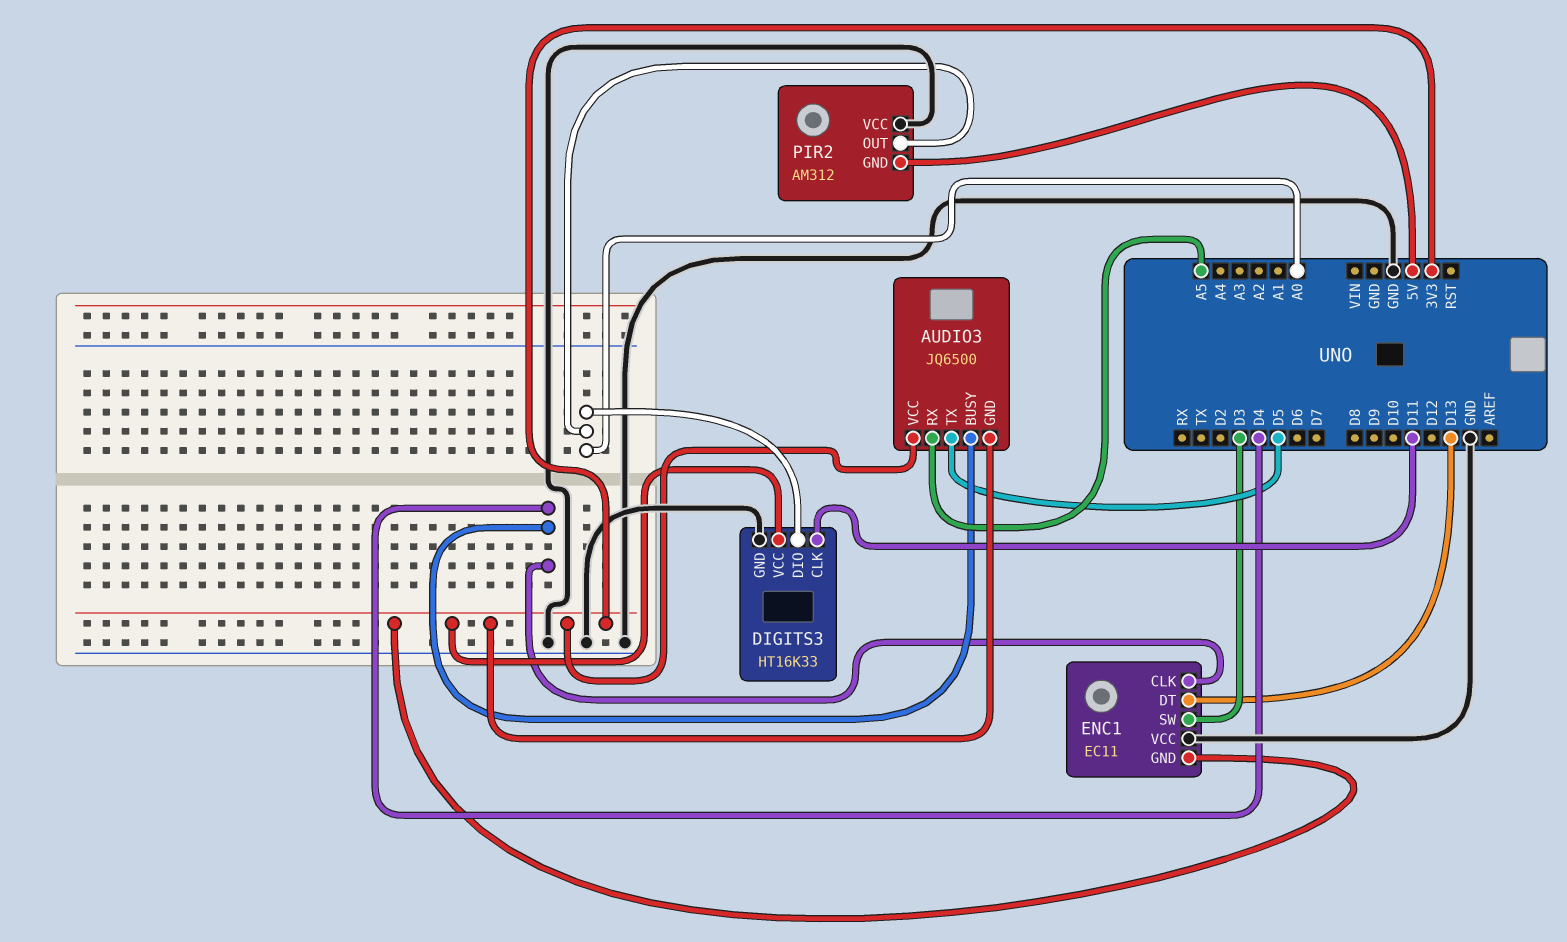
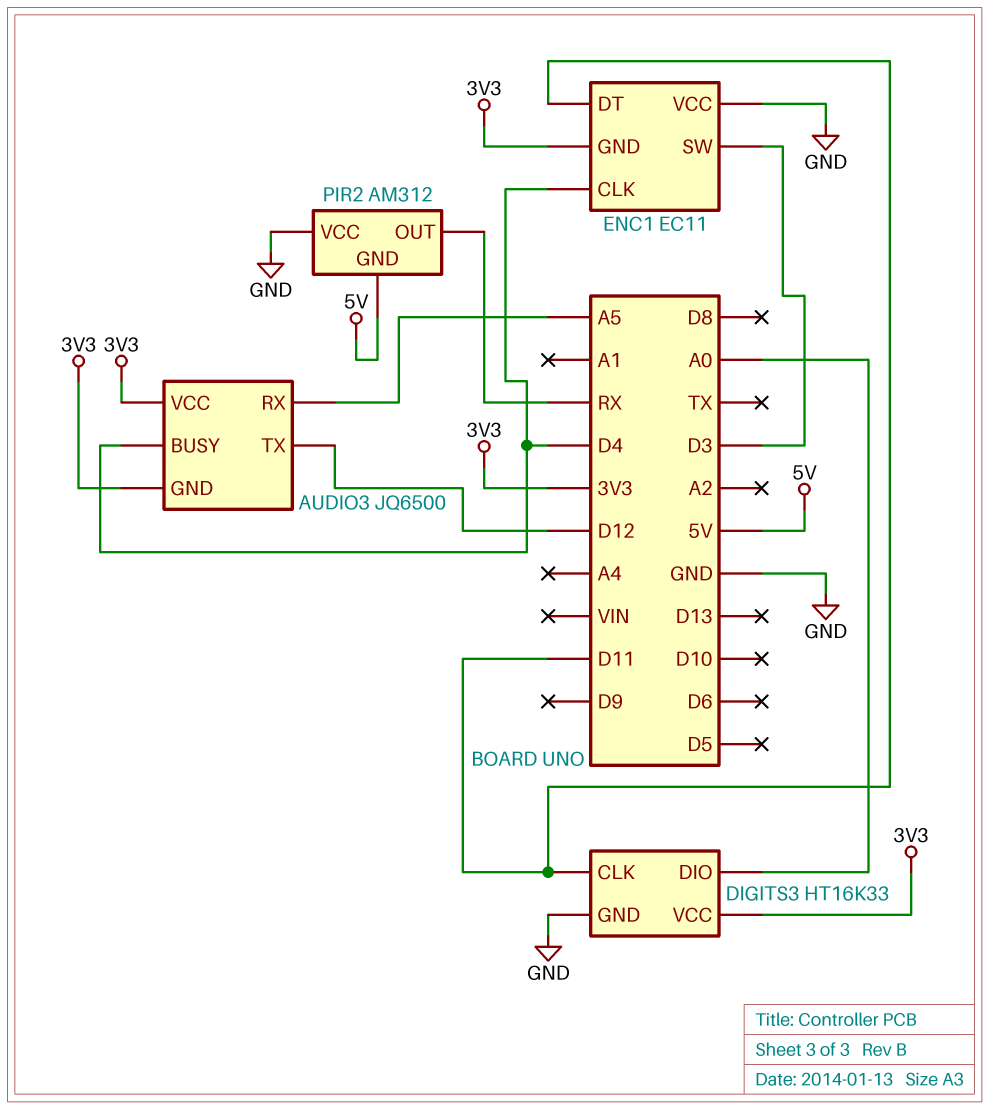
AUDIO3 pin TX: D5 -> D12
ENC1 pin DT: D13 -> D11
PIR2 pin OUT: A0 -> RX

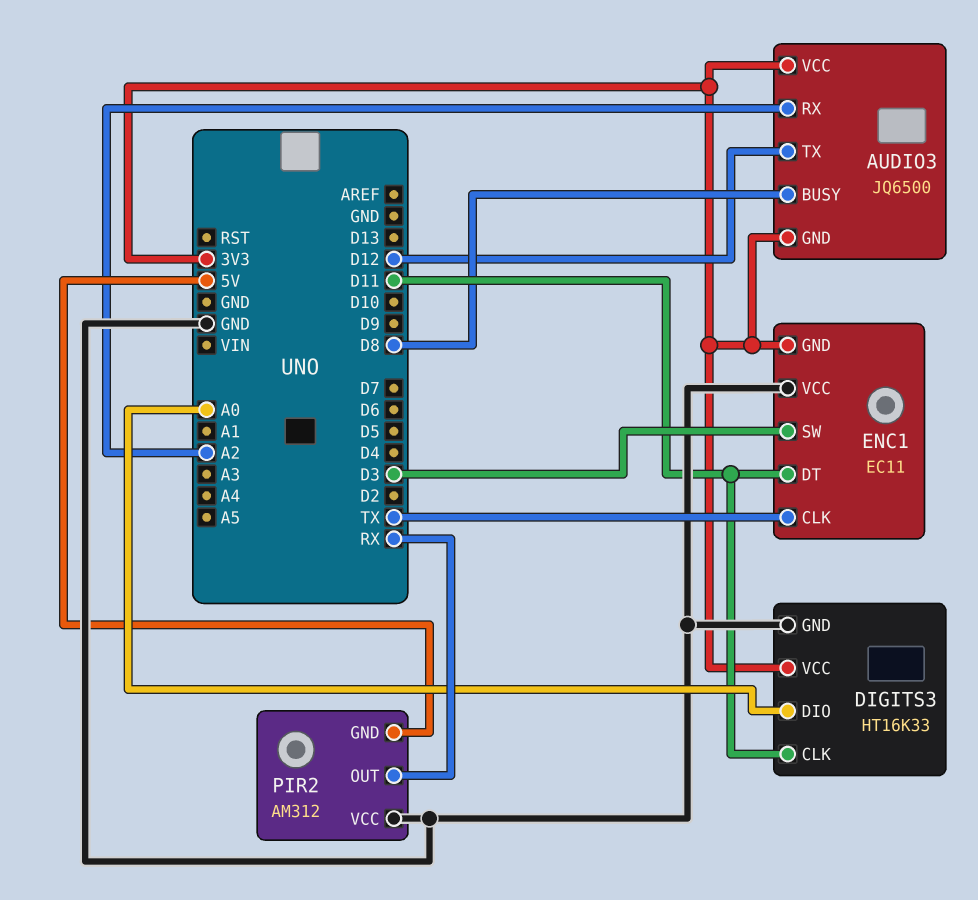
AUDIO3 pin BUSY: D4 -> D8
AUDIO3 pin RX: A5 -> A2
ENC1 pin CLK: D4 -> TX

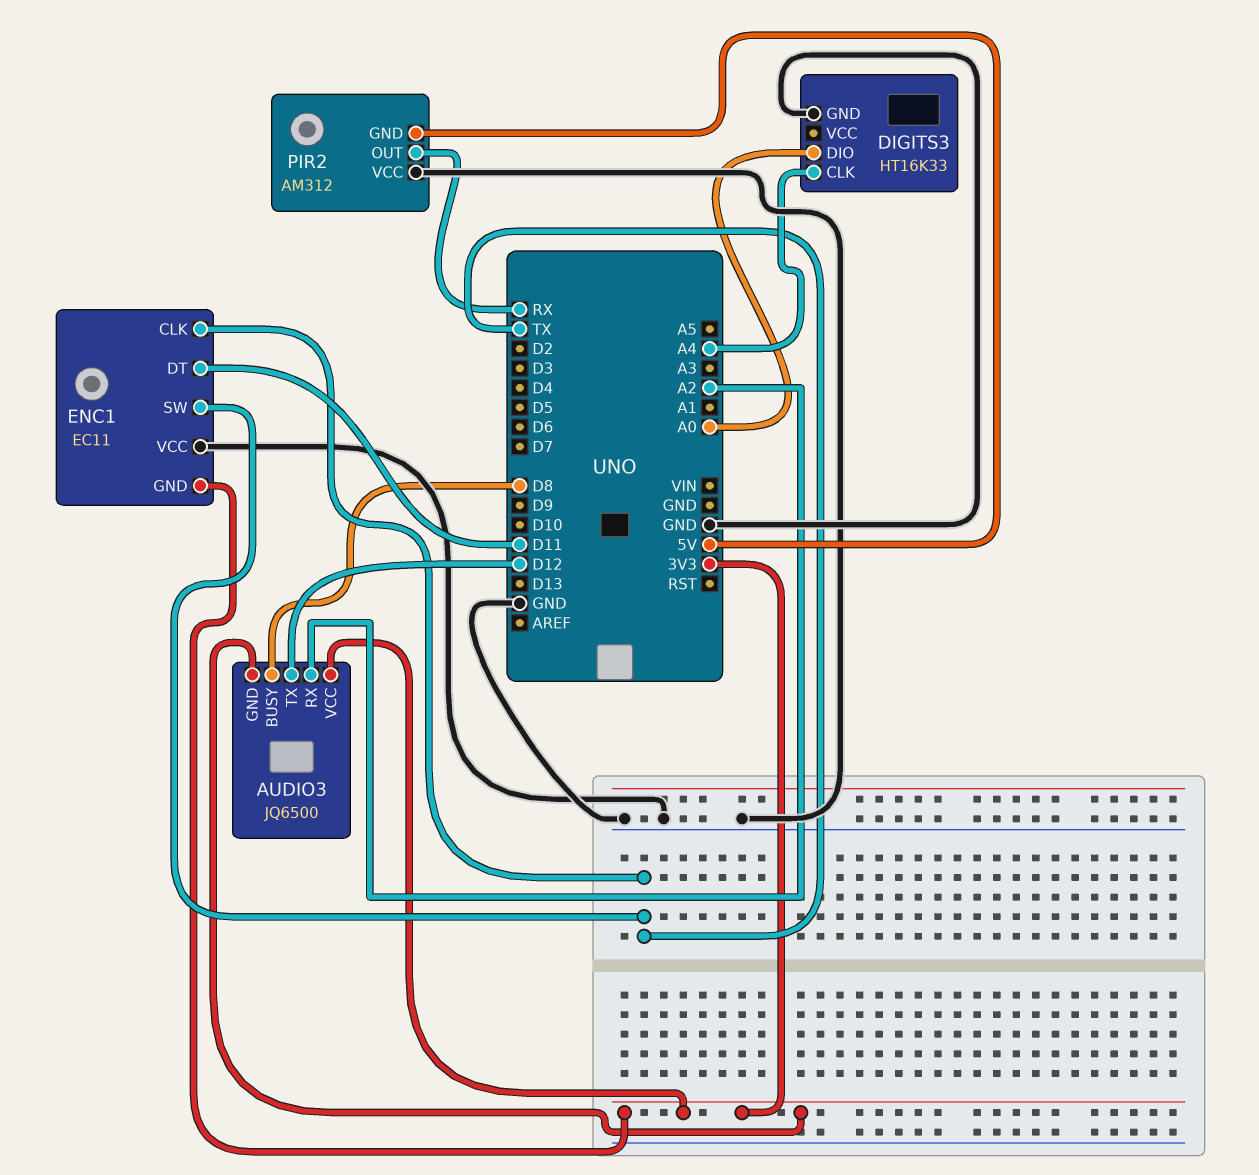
DIGITS3 pin CLK: D11 -> A4
DIGITS3 pin VCC: 3V3 -> none
ENC1 pin SW: D3 -> TX

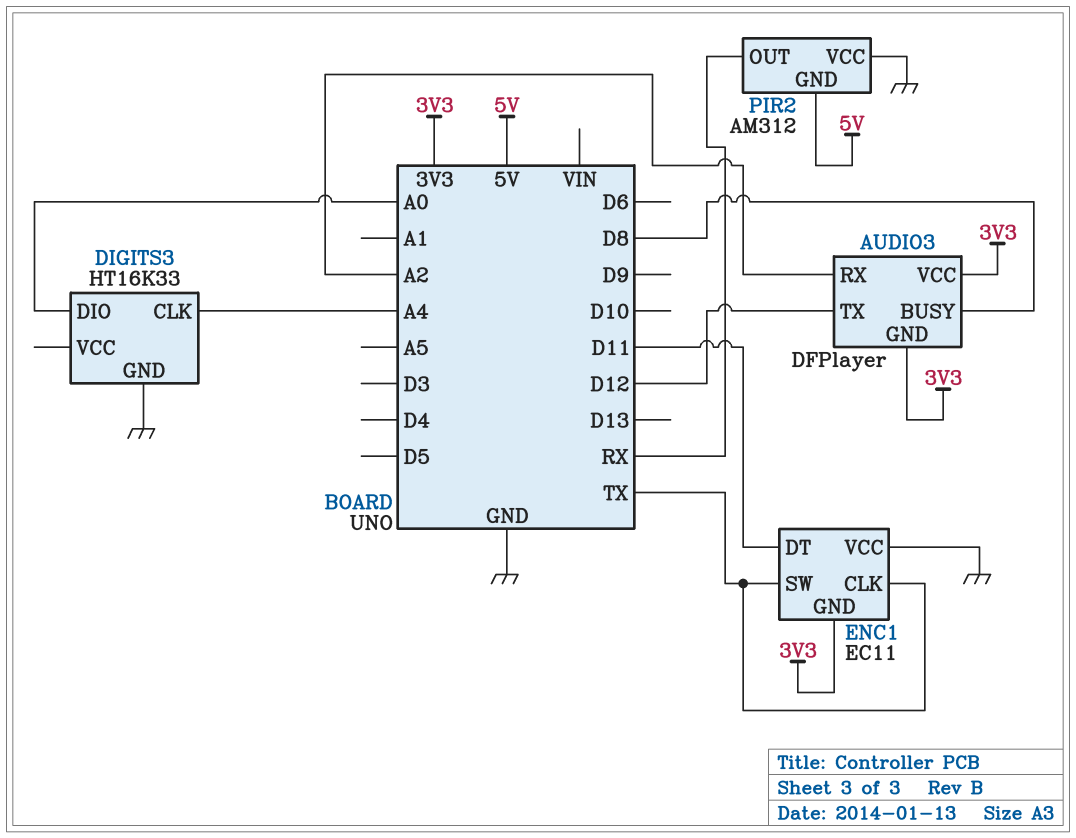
AUDIO3: JQ6500 -> DFPlayer

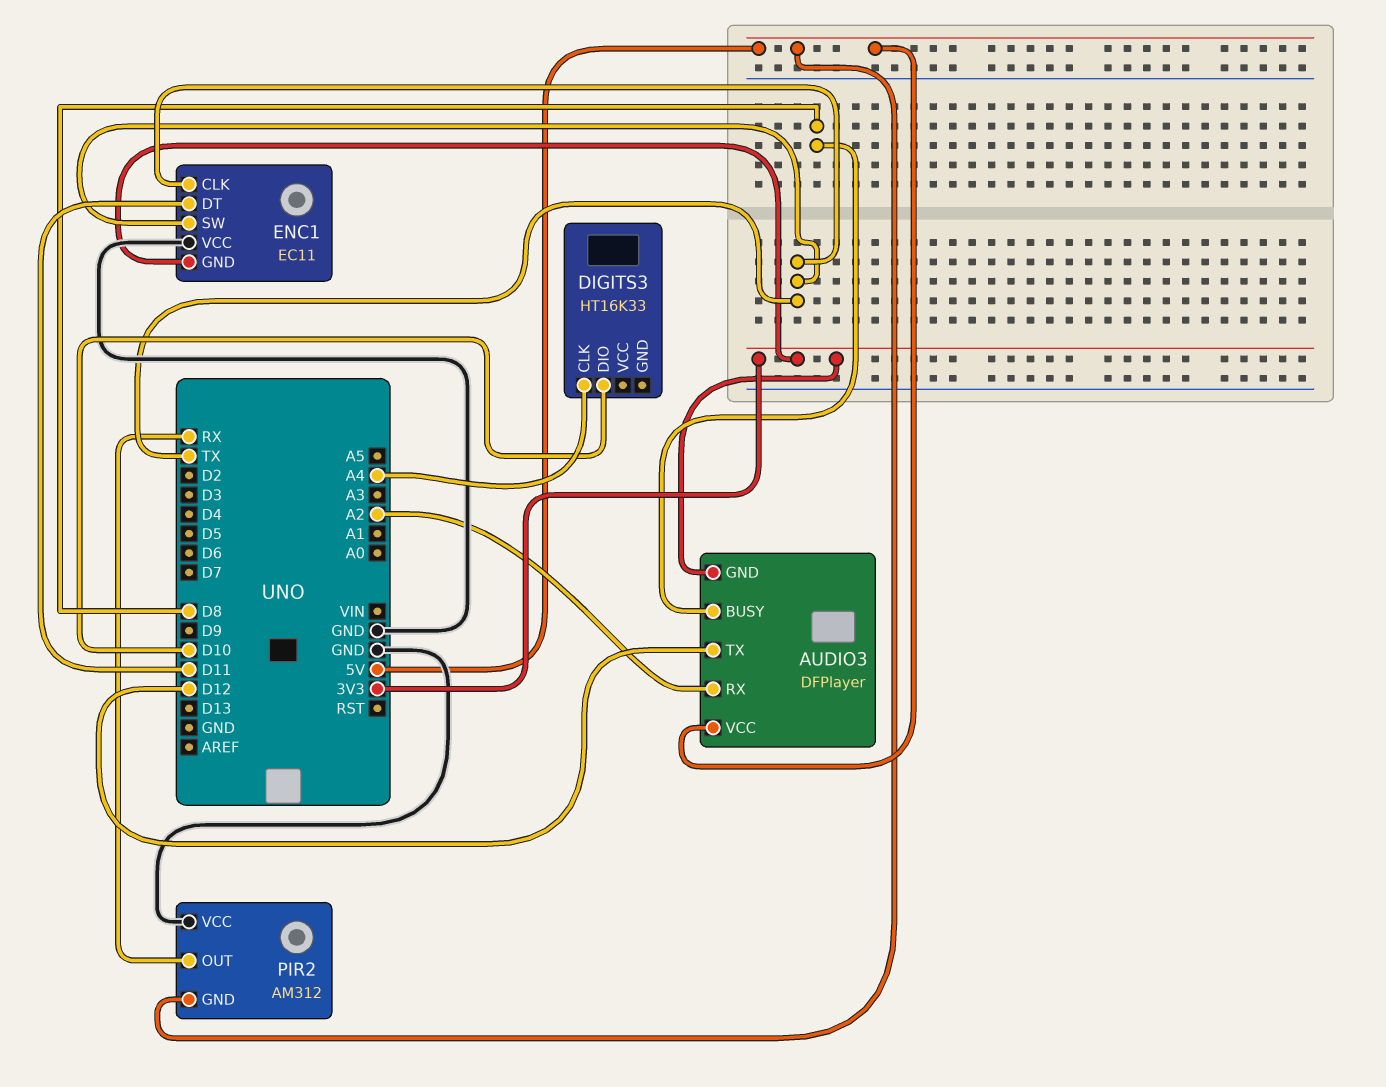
AUDIO3 pin VCC: 3V3 -> 5V
DIGITS3 pin DIO: A0 -> D10
DIGITS3 pin GND: GND -> none

